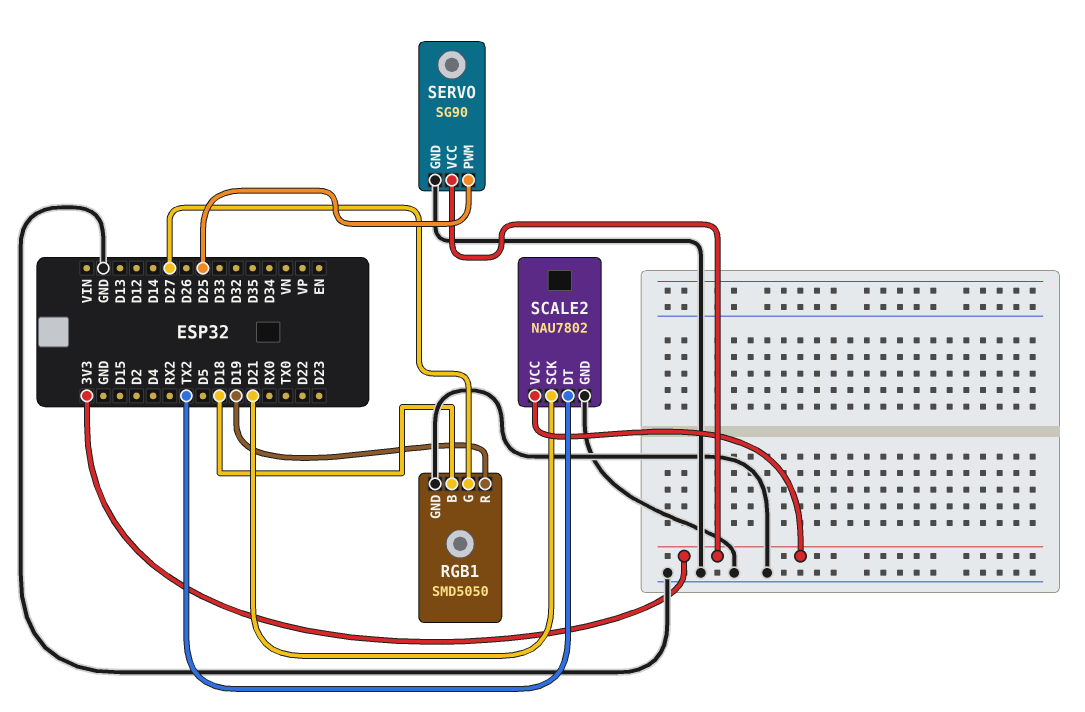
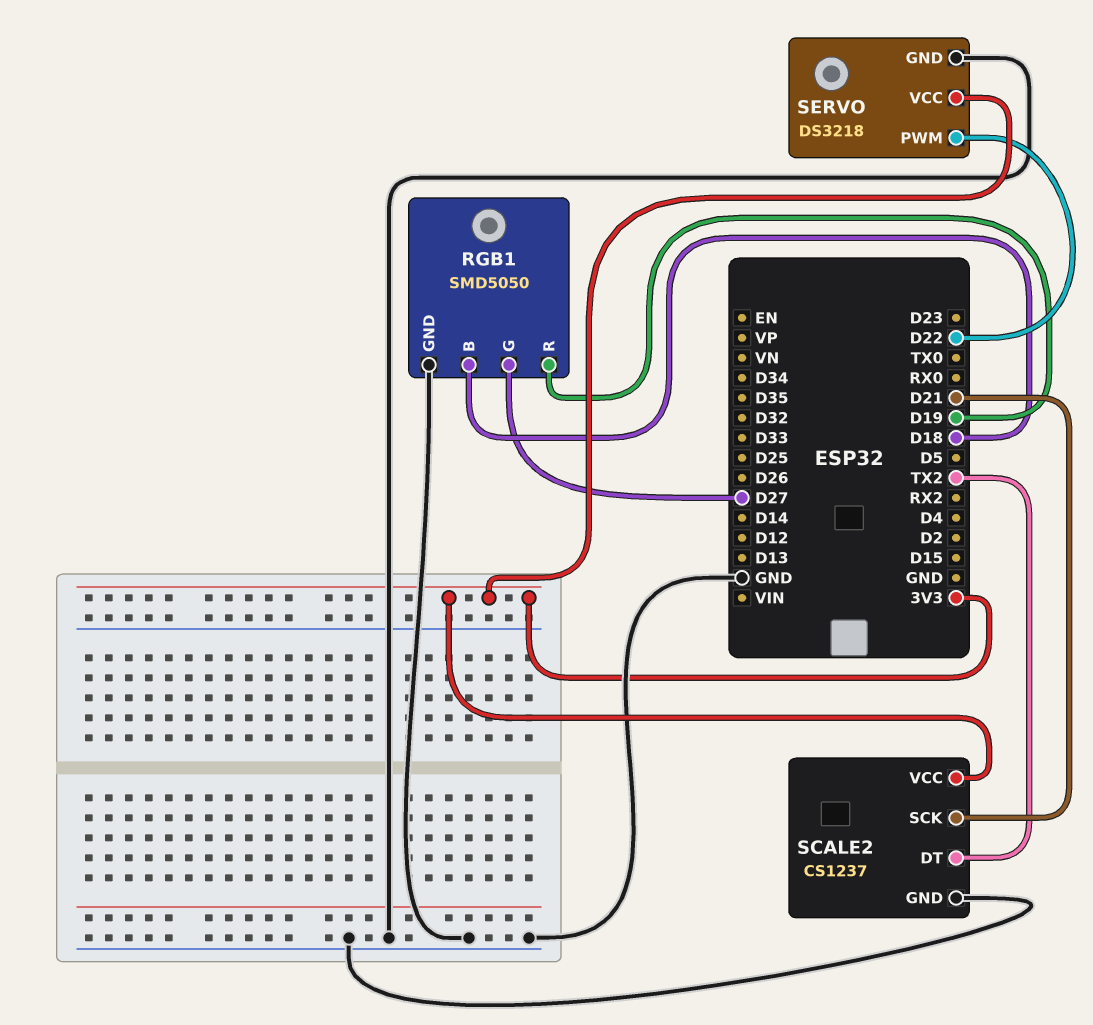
SCALE2: NAU7802 -> CS1237
SERVO: SG90 -> DS3218
SERVO pin PWM: D25 -> D22

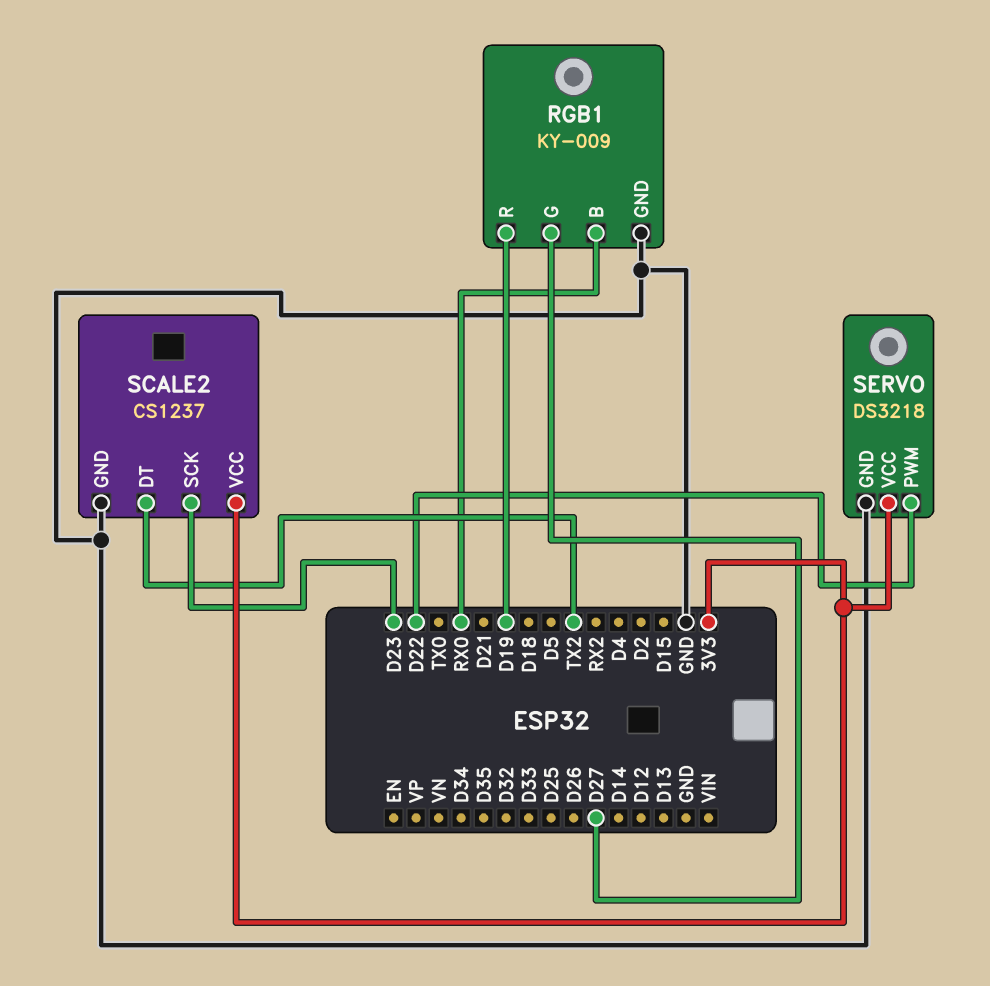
RGB1: SMD5050 -> KY-009
RGB1 pin B: D18 -> RX0
SCALE2 pin SCK: D21 -> D23

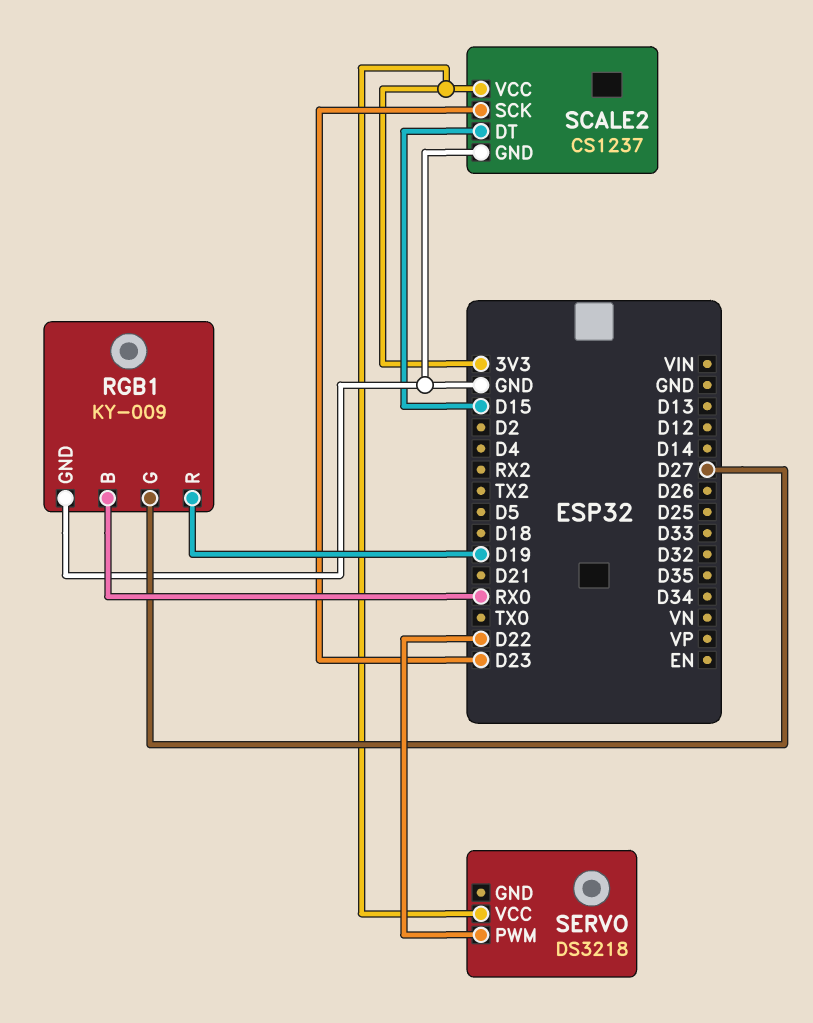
SCALE2 pin DT: TX2 -> D15
SERVO pin GND: GND -> none

